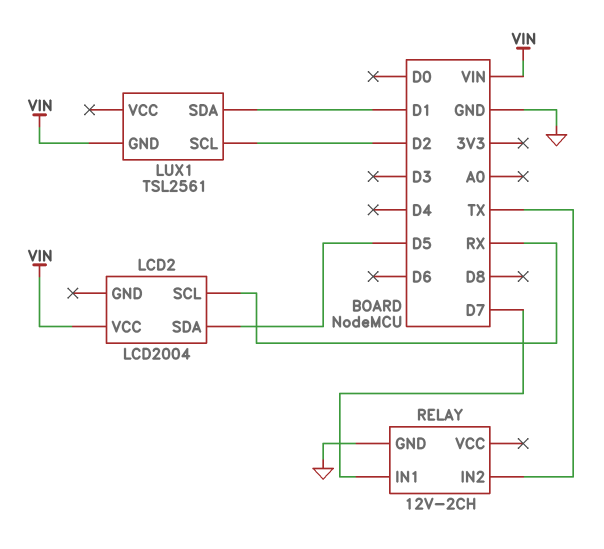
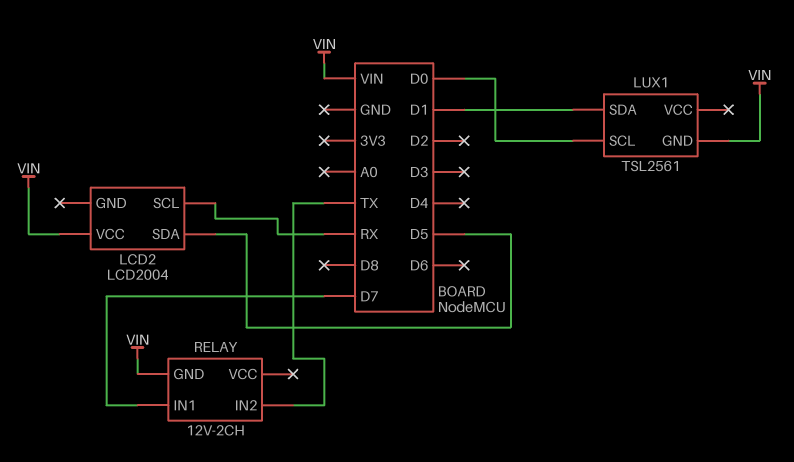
LUX1 pin SCL: D2 -> D0
RELAY pin GND: GND -> VIN

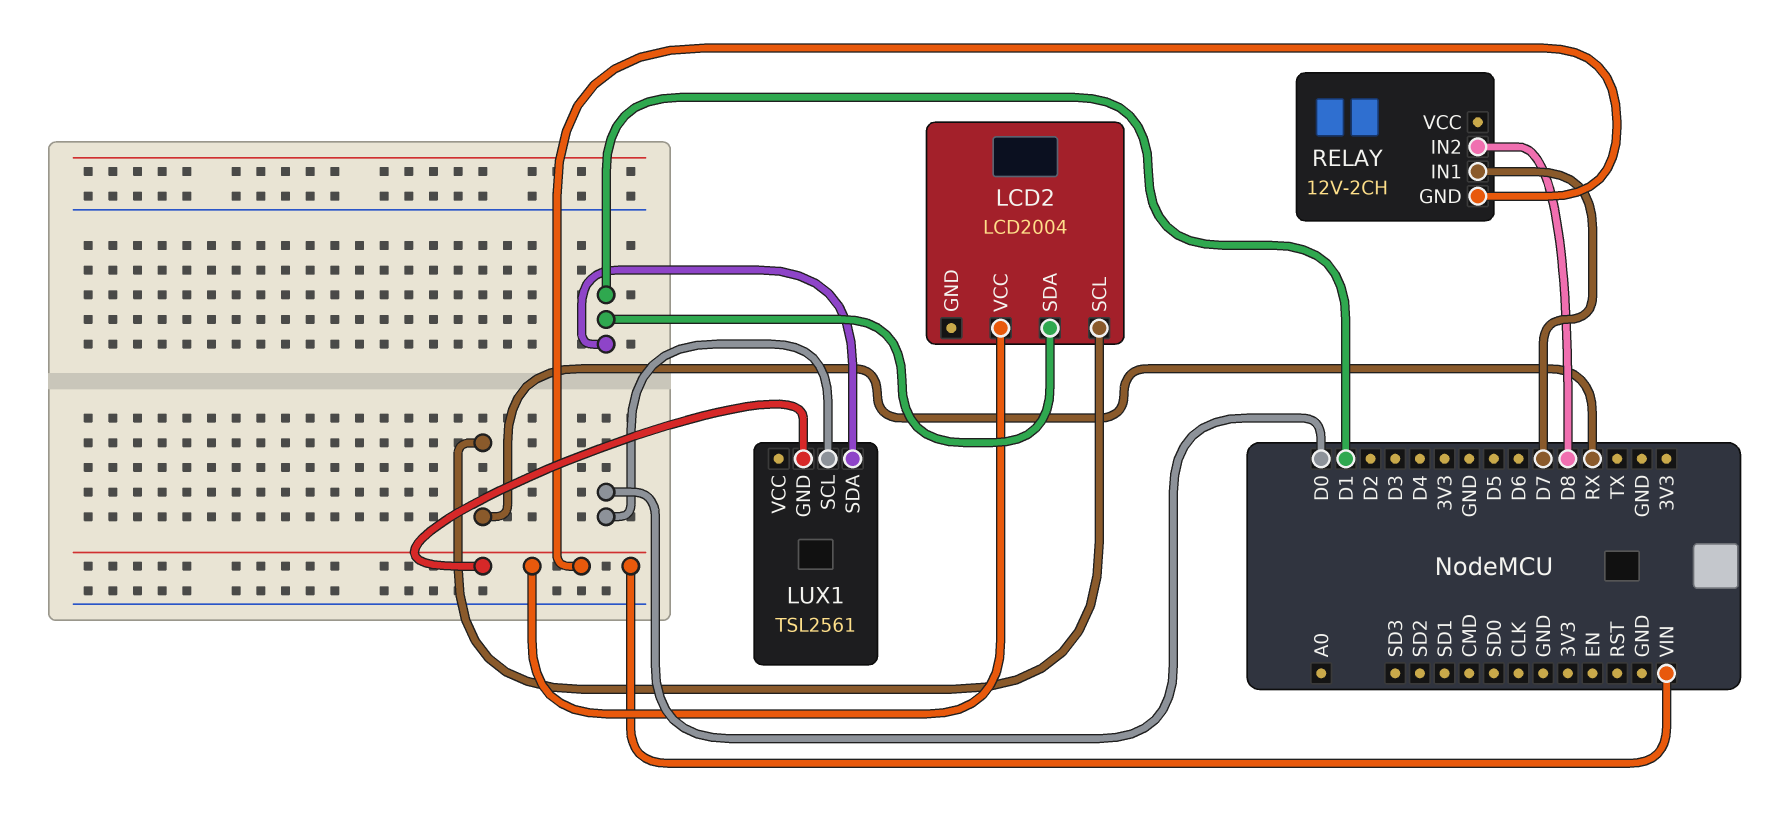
LCD2 pin SDA: D5 -> D1
RELAY pin IN2: TX -> D8

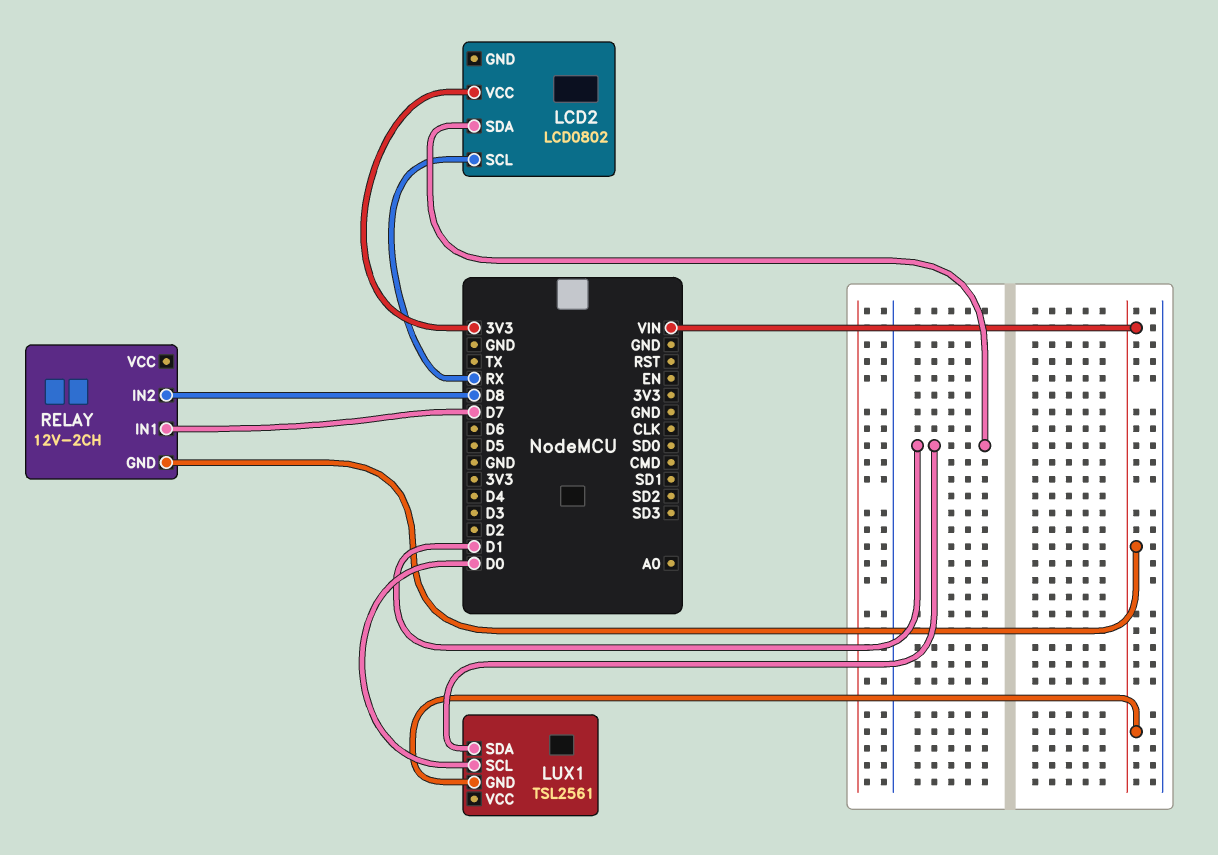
LCD2: LCD2004 -> LCD0802
LCD2 pin VCC: VIN -> 3V3

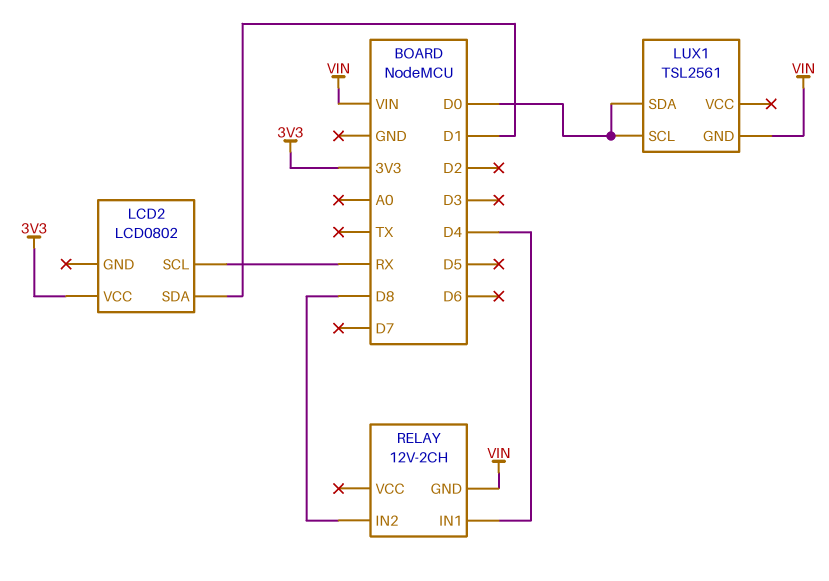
LUX1 pin SDA: D1 -> D0
RELAY pin IN1: D7 -> D4

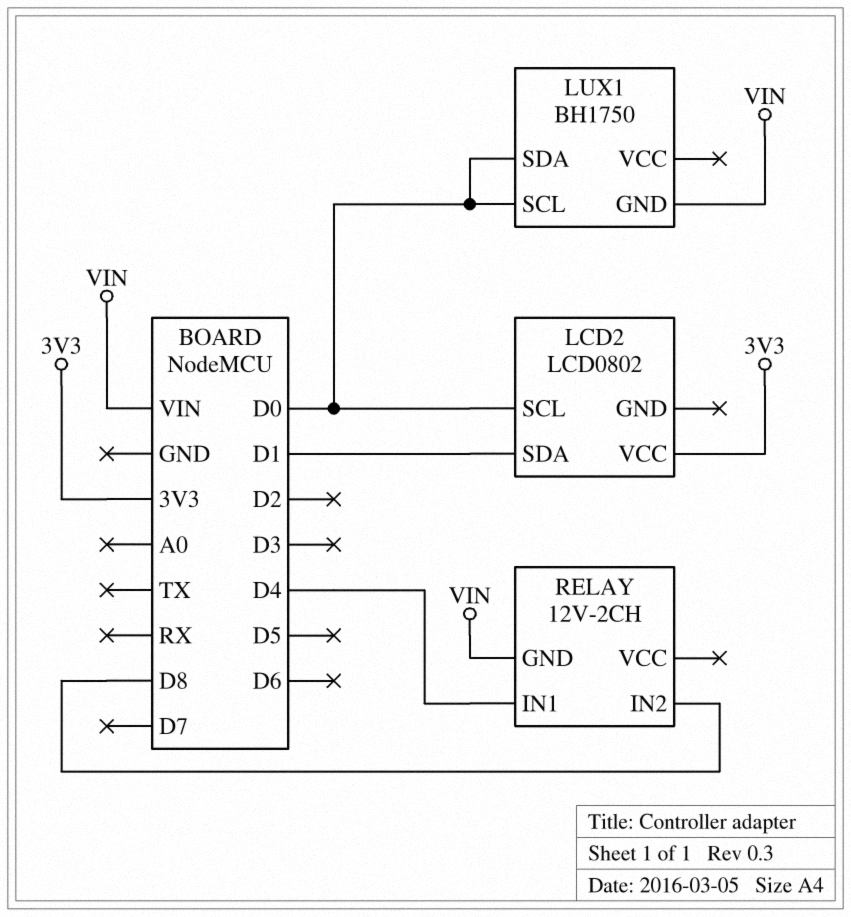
LCD2 pin SCL: RX -> D0
LUX1: TSL2561 -> BH1750

